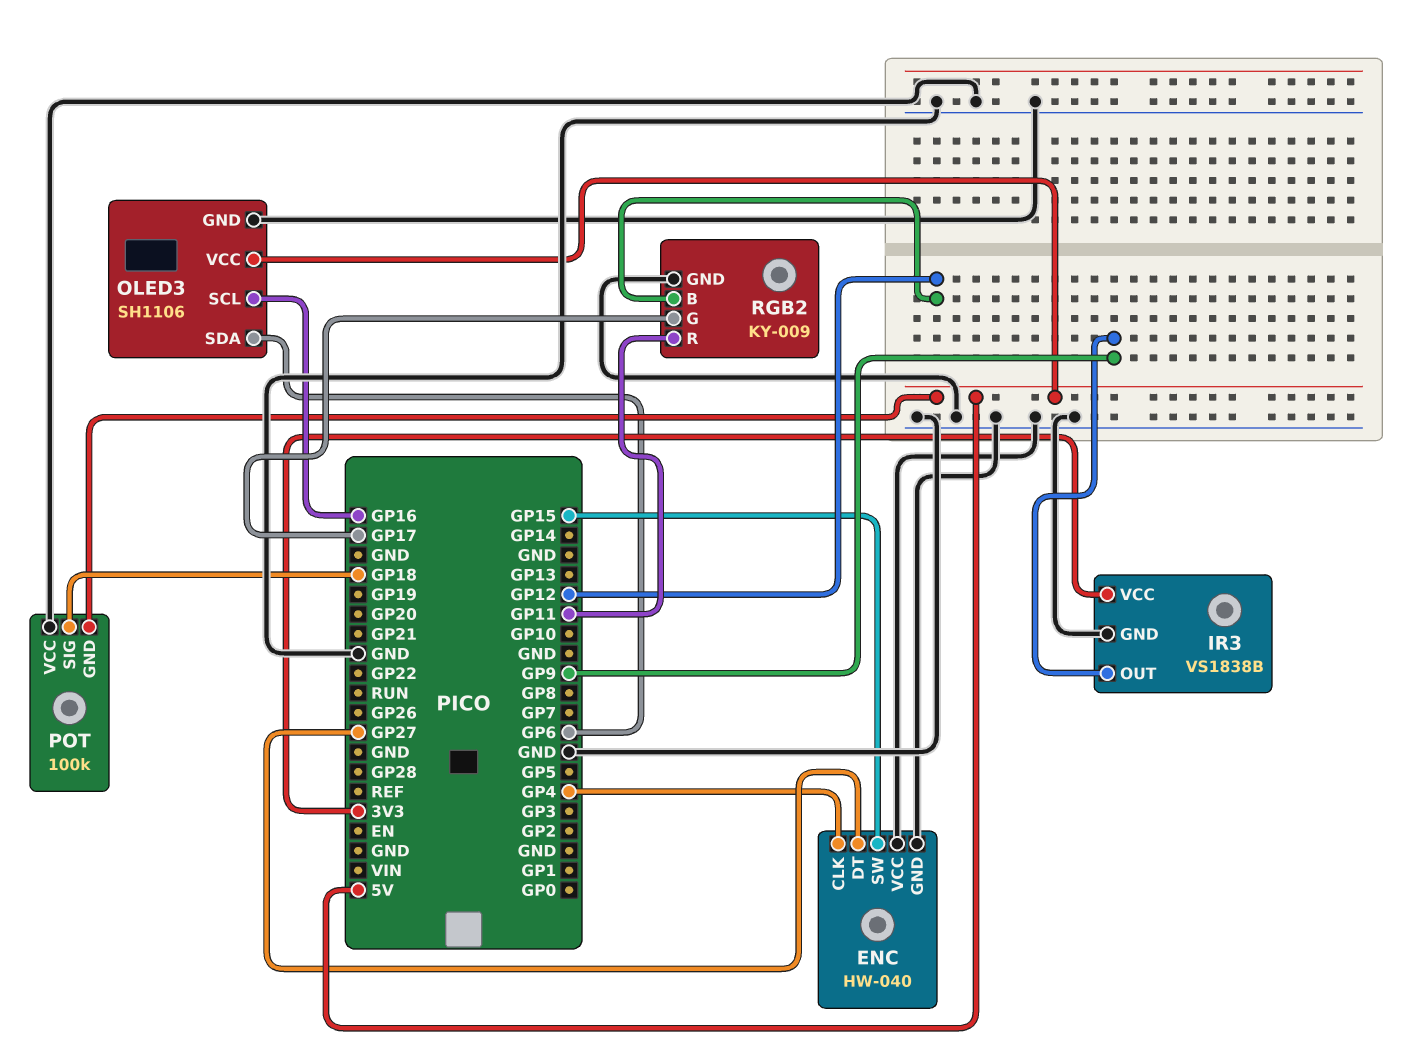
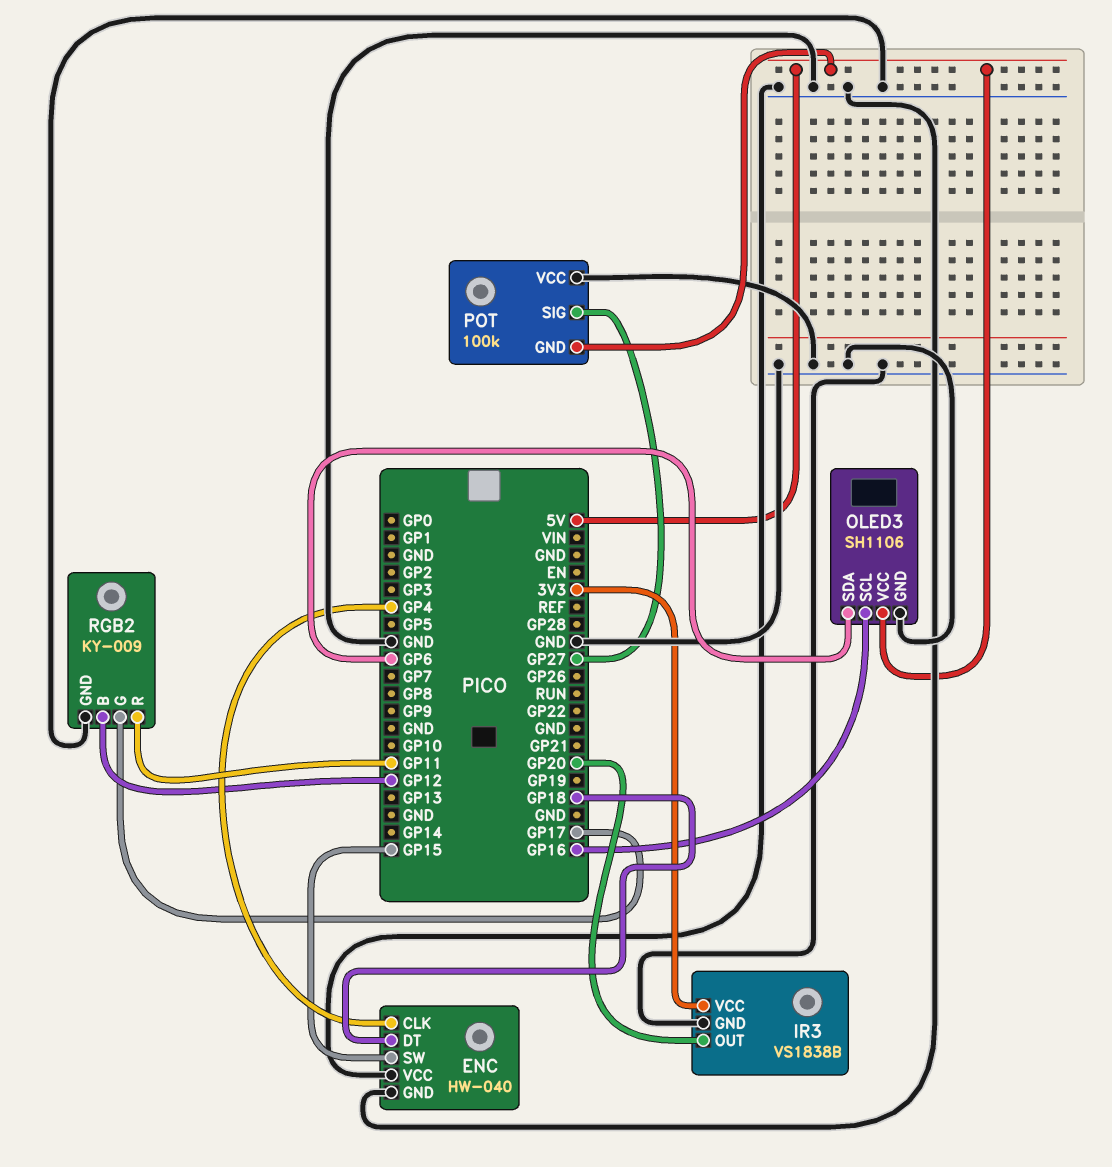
ENC pin DT: GP27 -> GP18
IR3 pin OUT: GP9 -> GP20
POT pin SIG: GP18 -> GP27

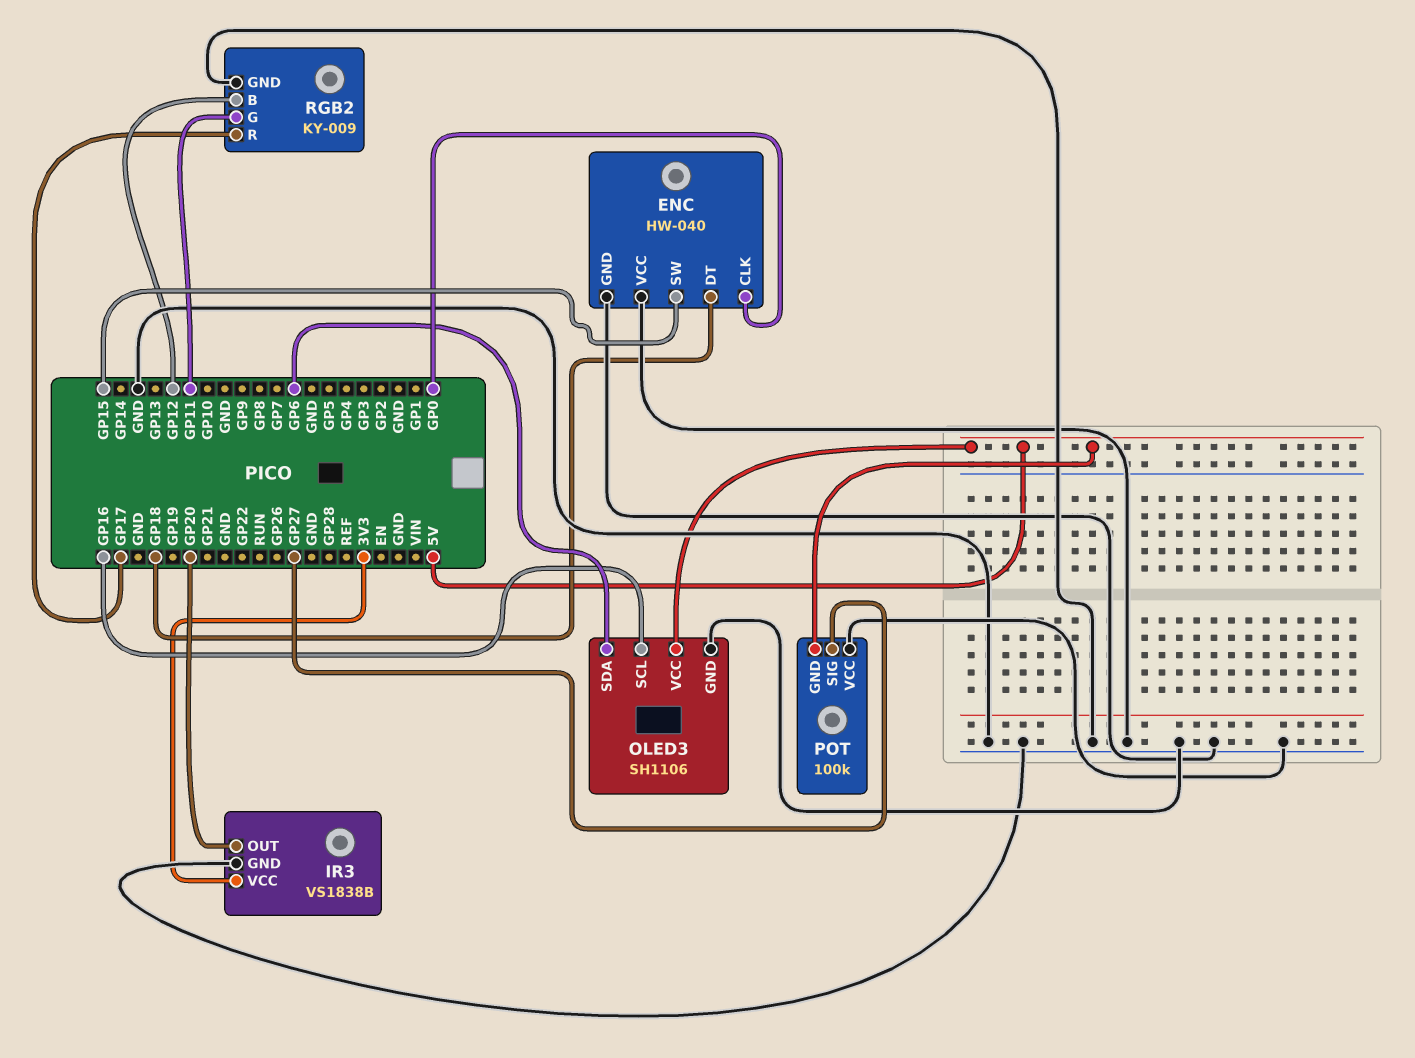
ENC pin CLK: GP4 -> GP0
RGB2 pin G: GP17 -> GP11
RGB2 pin R: GP11 -> GP17

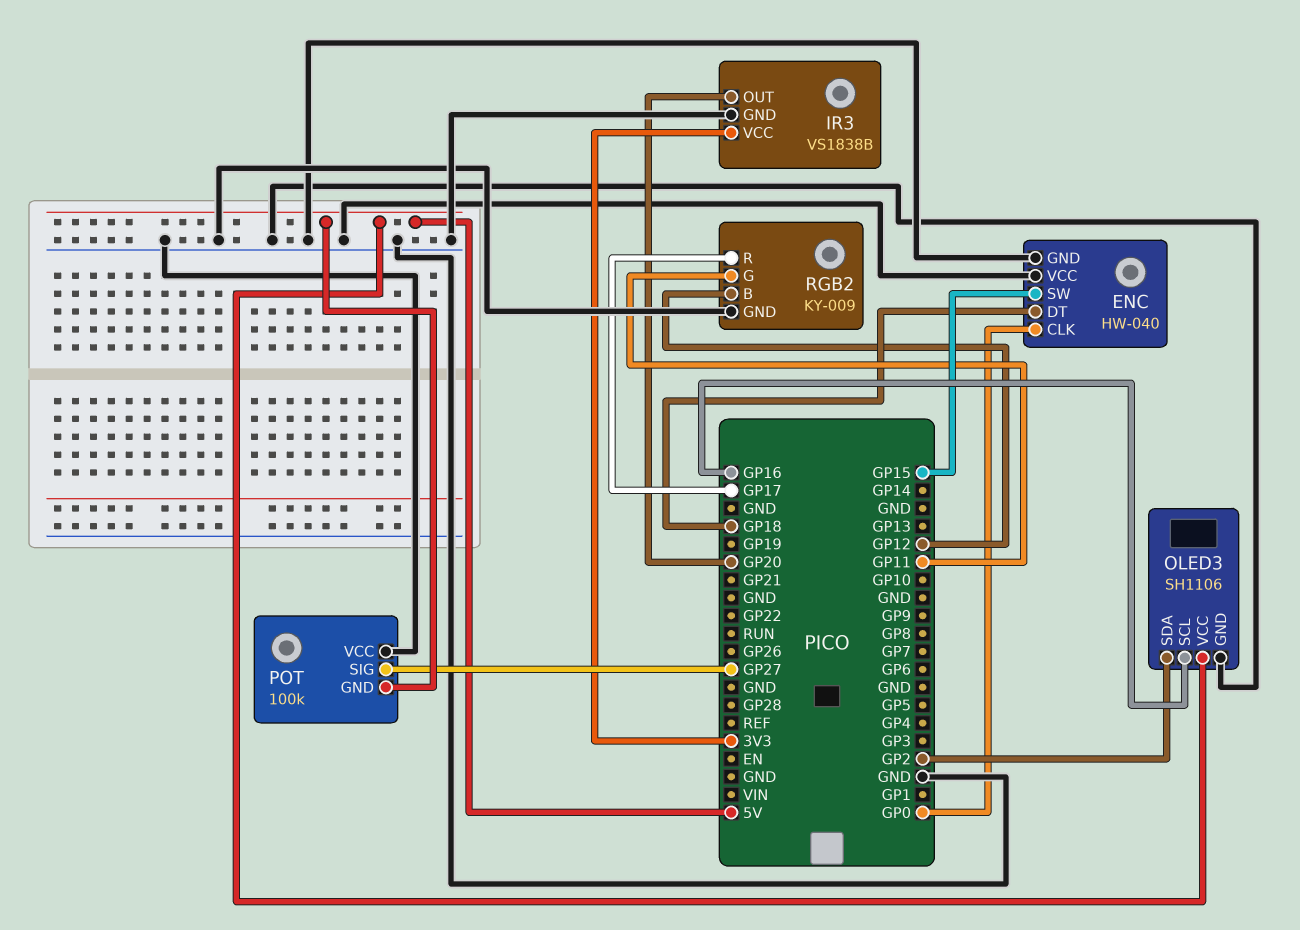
OLED3 pin SDA: GP6 -> GP2

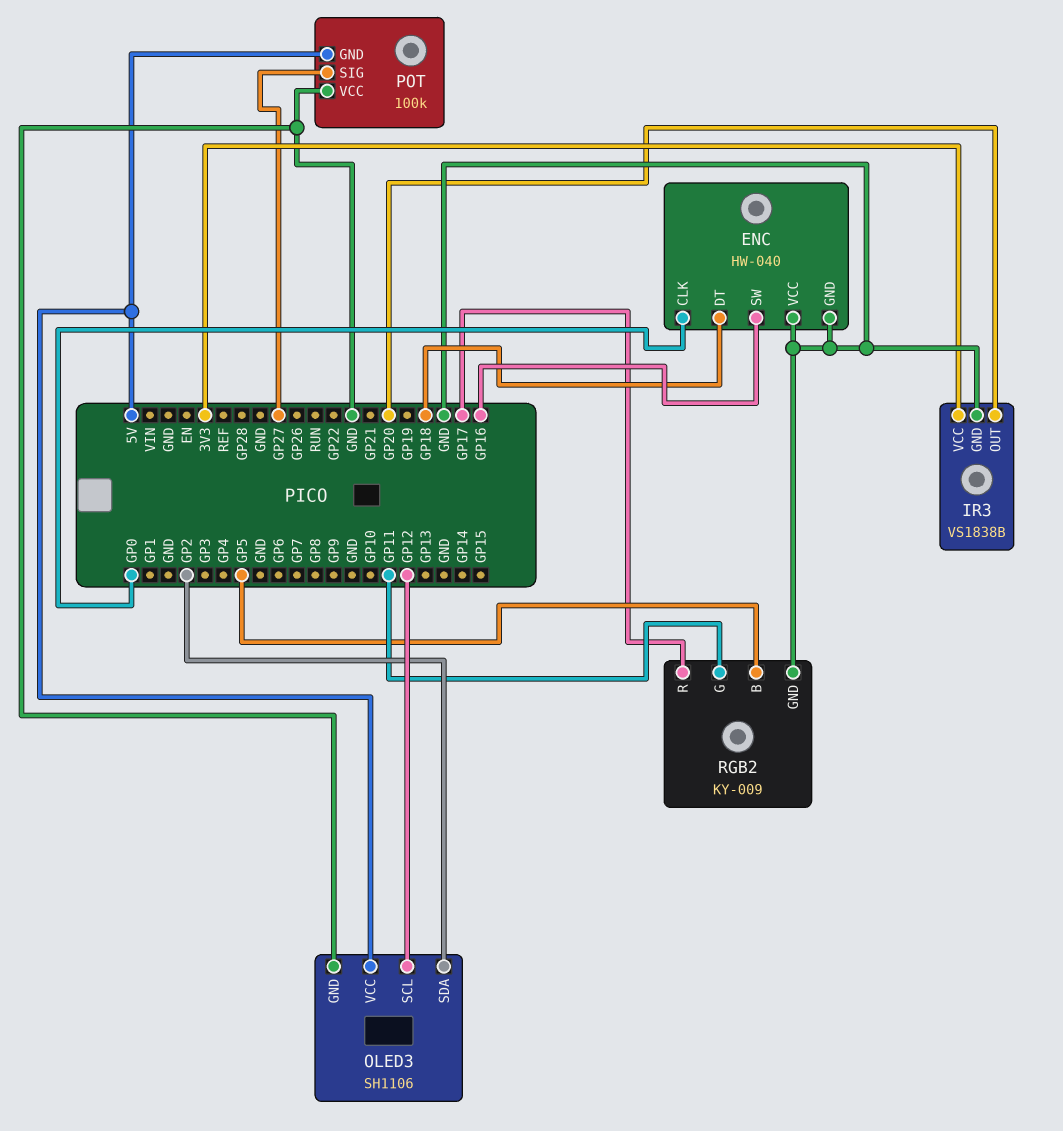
ENC pin SW: GP15 -> GP16
OLED3 pin SCL: GP16 -> GP12
RGB2 pin B: GP12 -> GP5

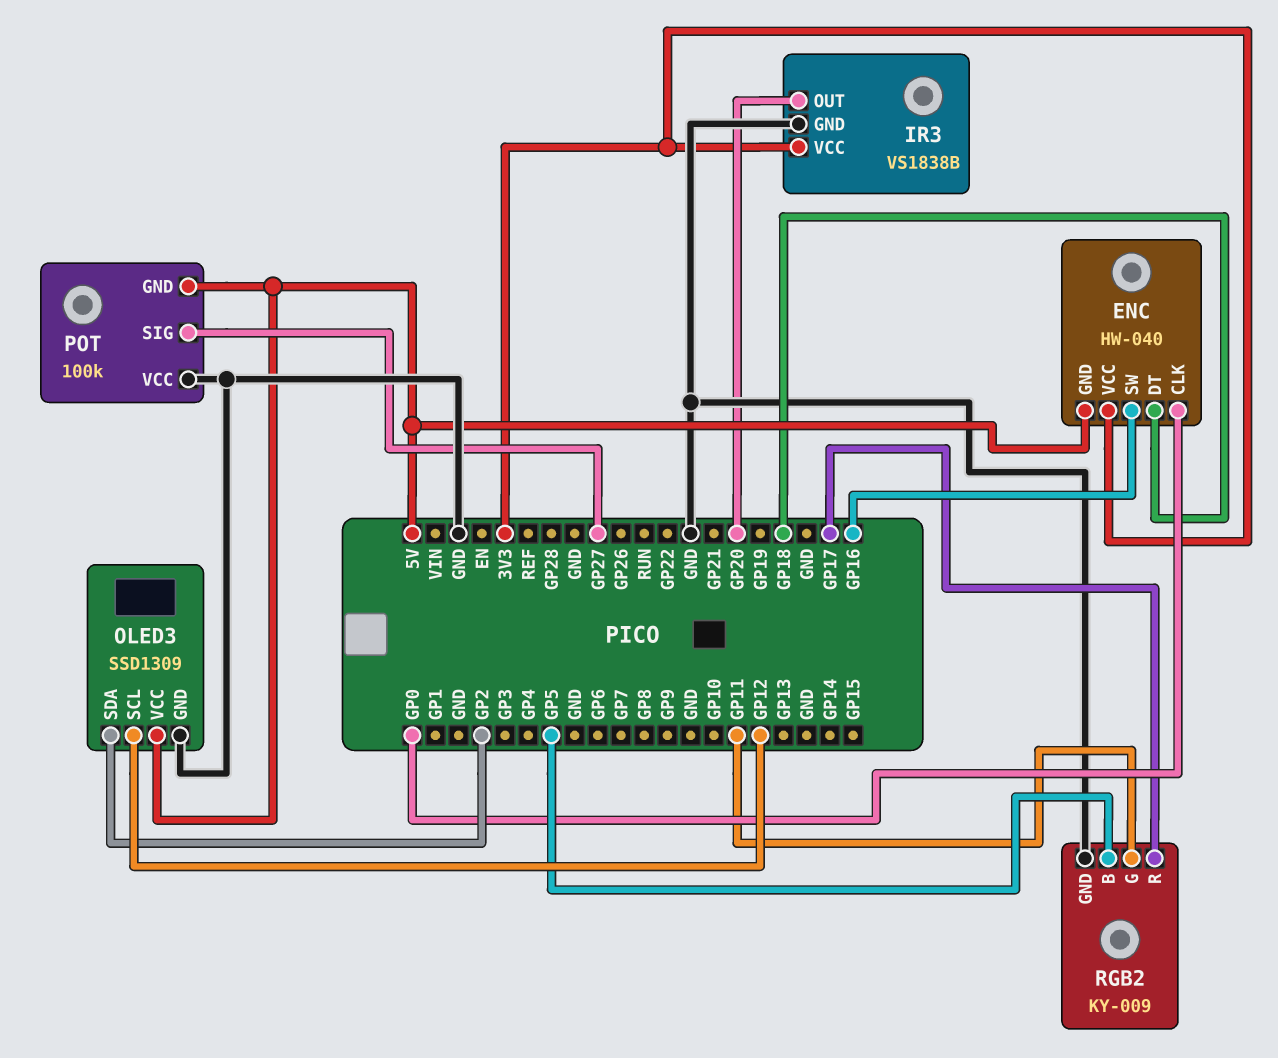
ENC pin GND: GND -> 5V
ENC pin VCC: GND -> 3V3
OLED3: SH1106 -> SSD1309

